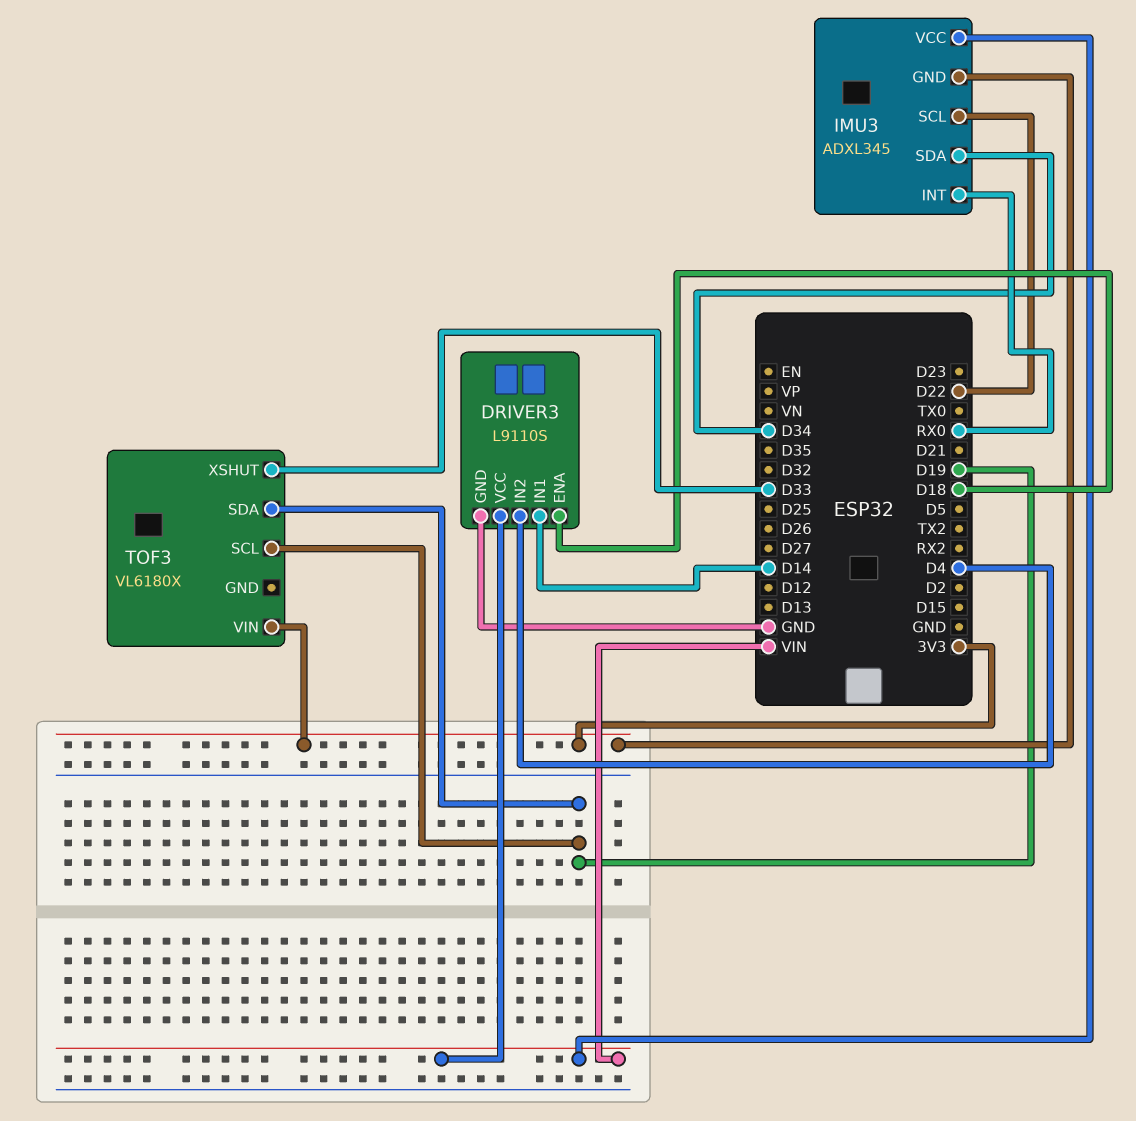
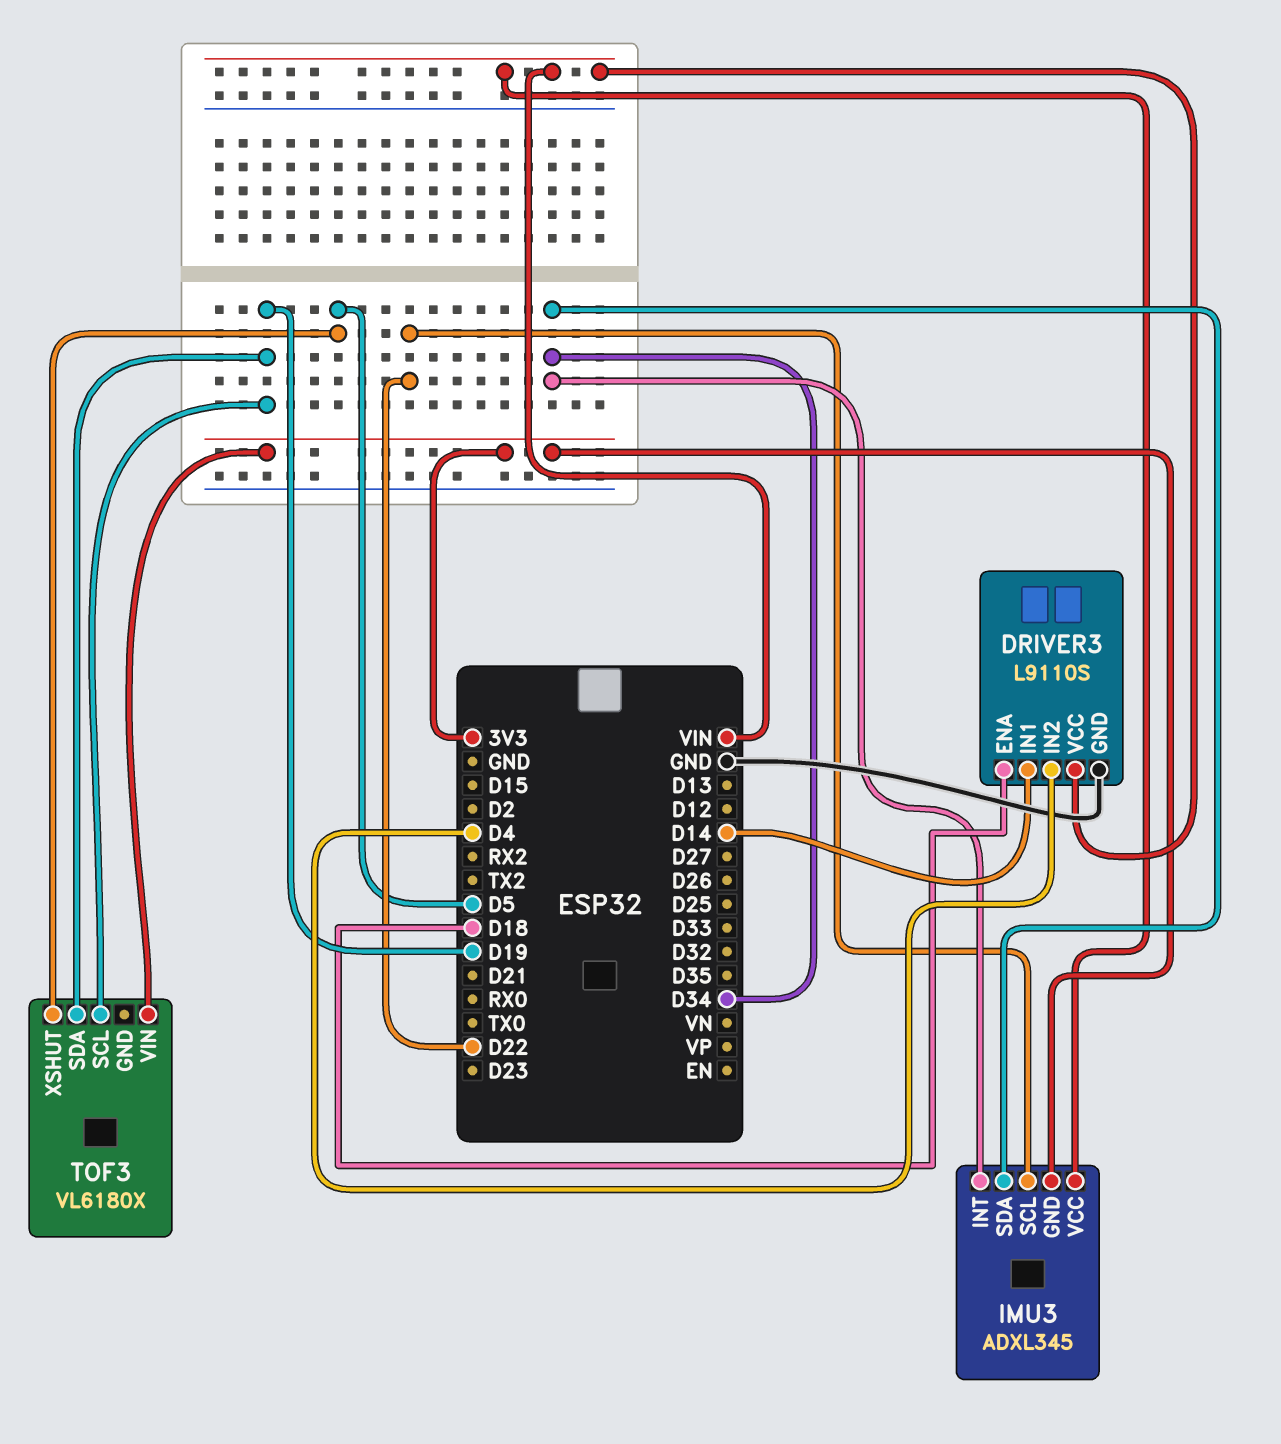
IMU3 pin INT: RX0 -> D34
TOF3 pin XSHUT: D33 -> D5

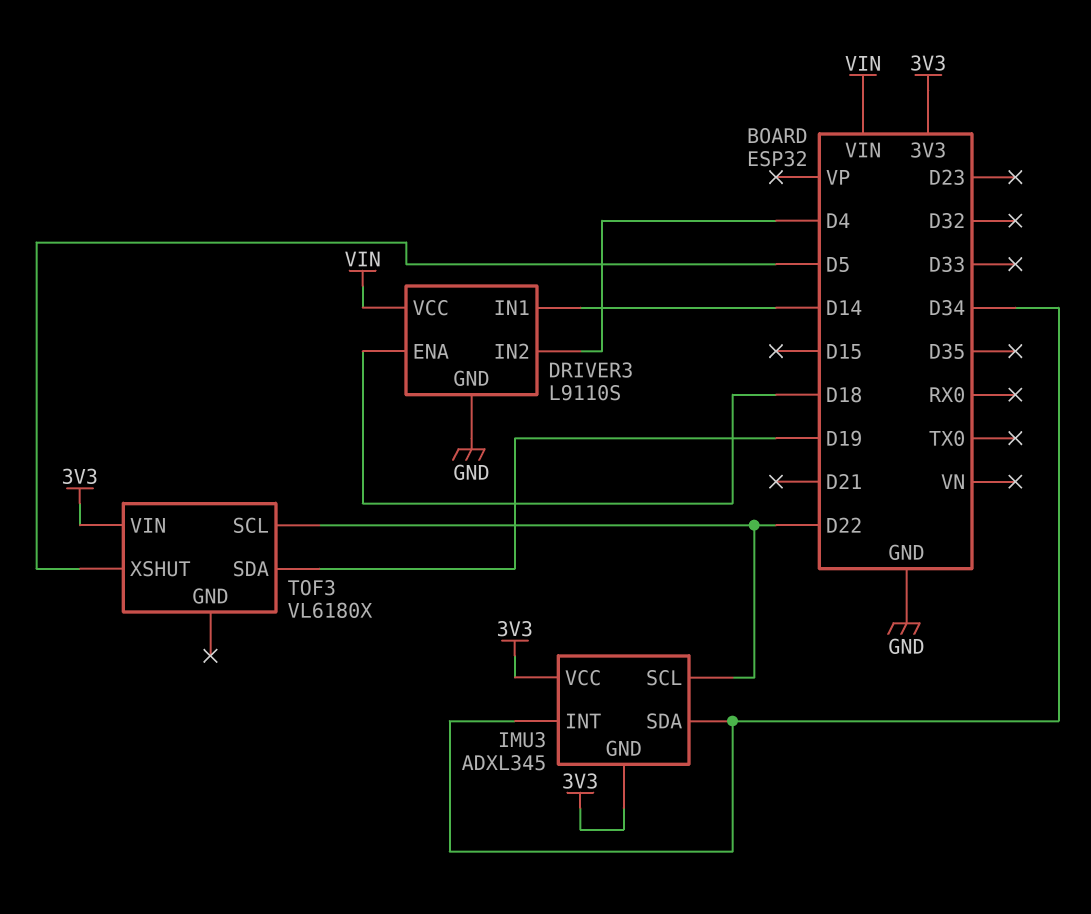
IMU3 pin VCC: VIN -> 3V3
TOF3 pin SCL: D19 -> D22

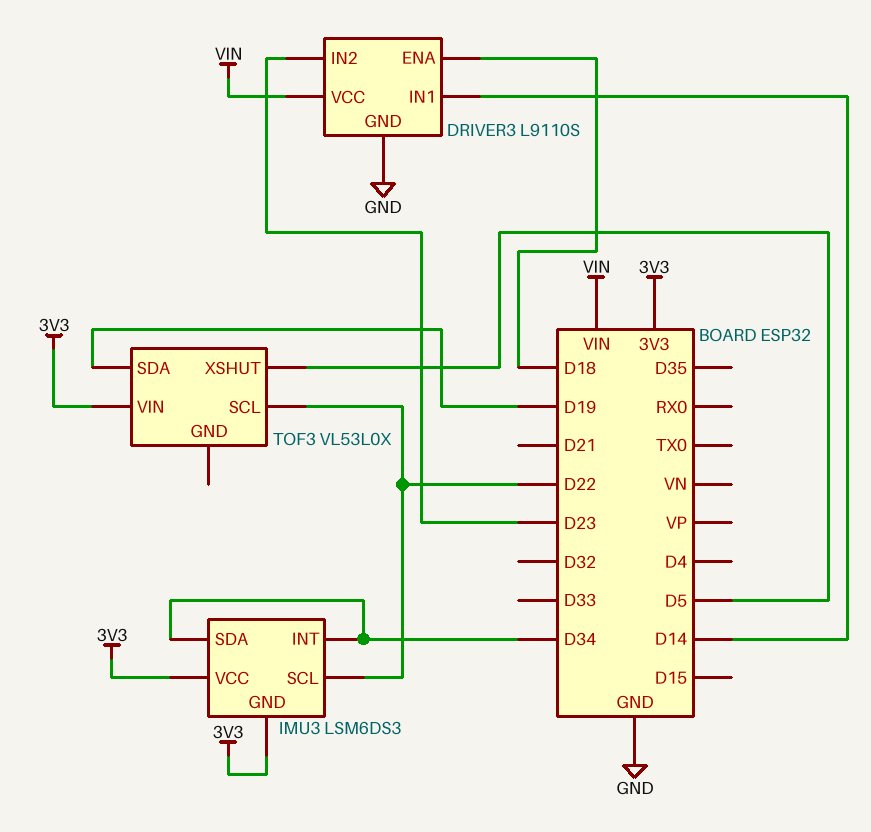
DRIVER3 pin IN2: D4 -> D23
IMU3: ADXL345 -> LSM6DS3
TOF3: VL6180X -> VL53L0X

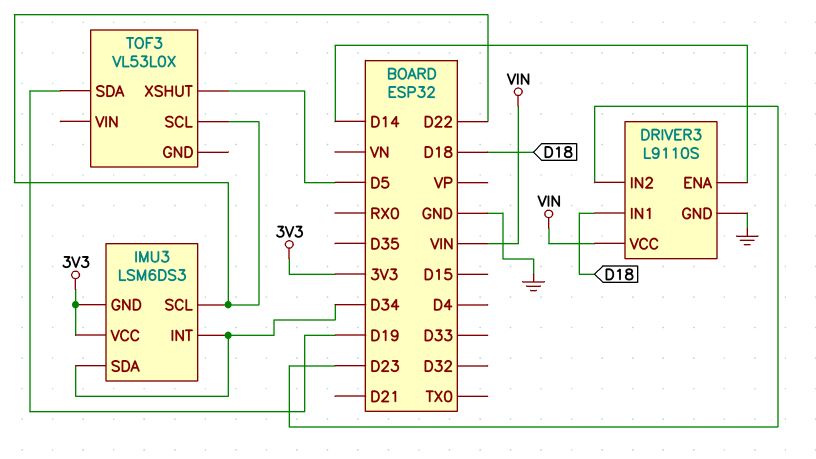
DRIVER3 pin ENA: D18 -> D14
DRIVER3 pin IN1: D14 -> D18
TOF3 pin VIN: 3V3 -> none

